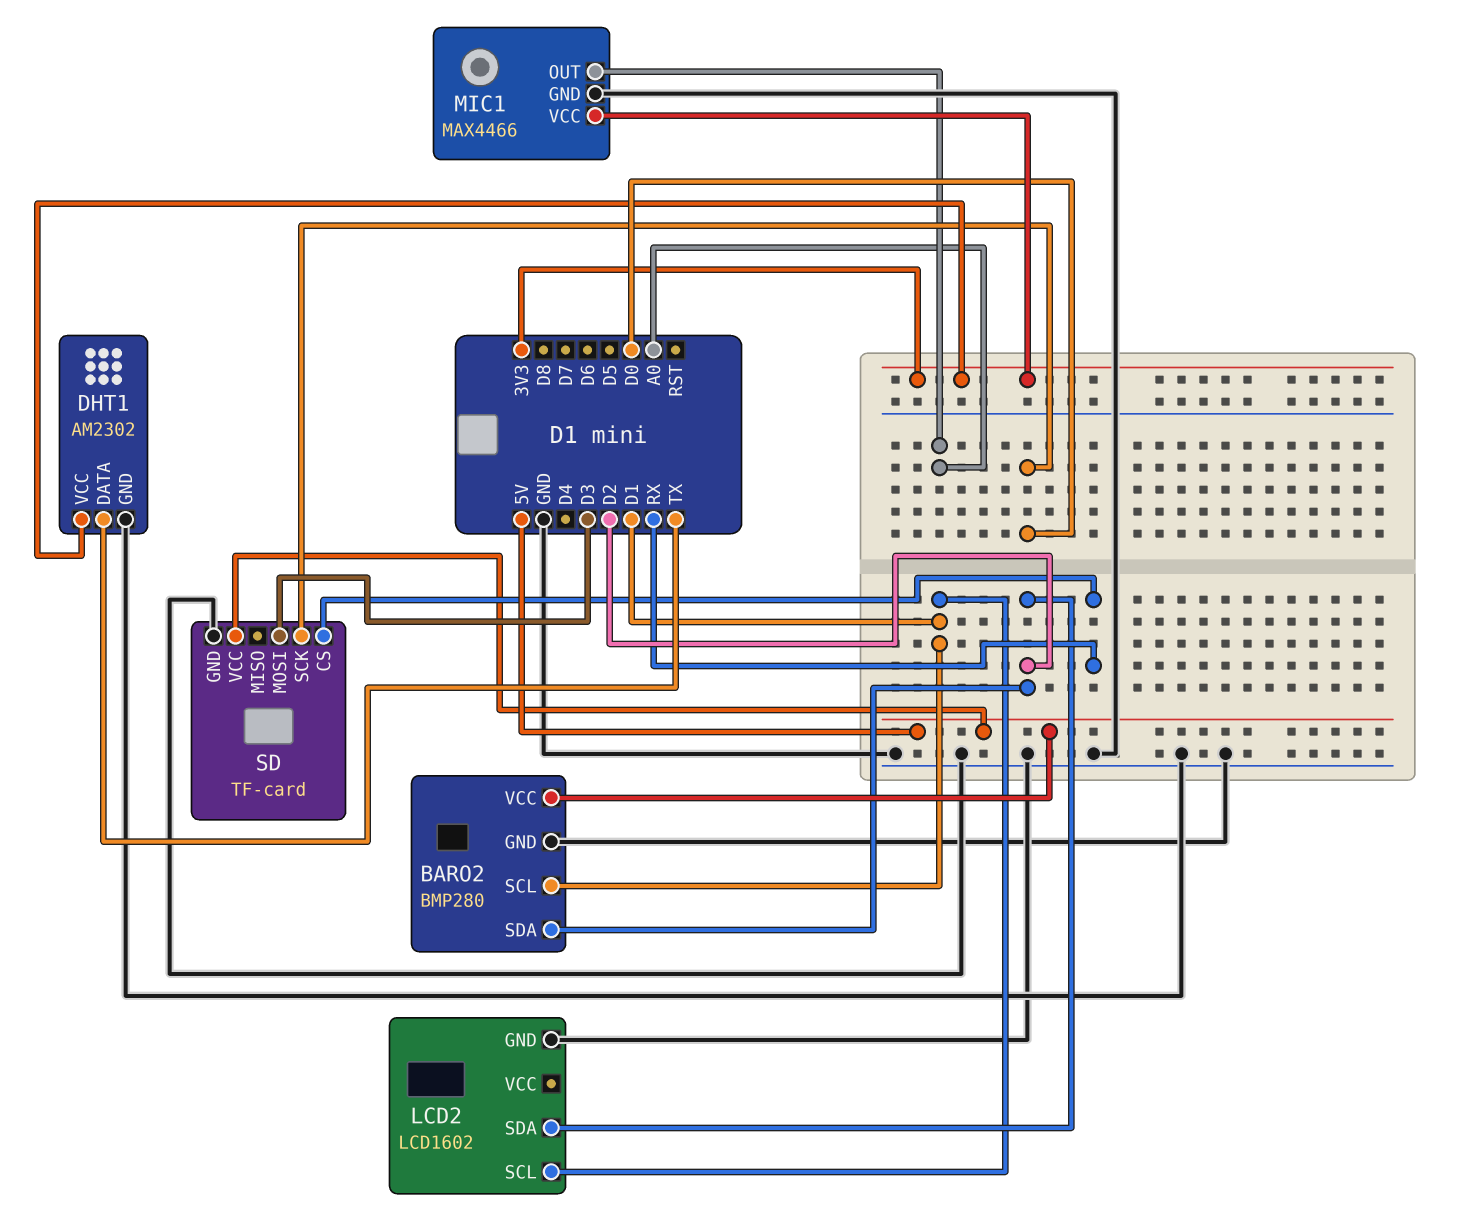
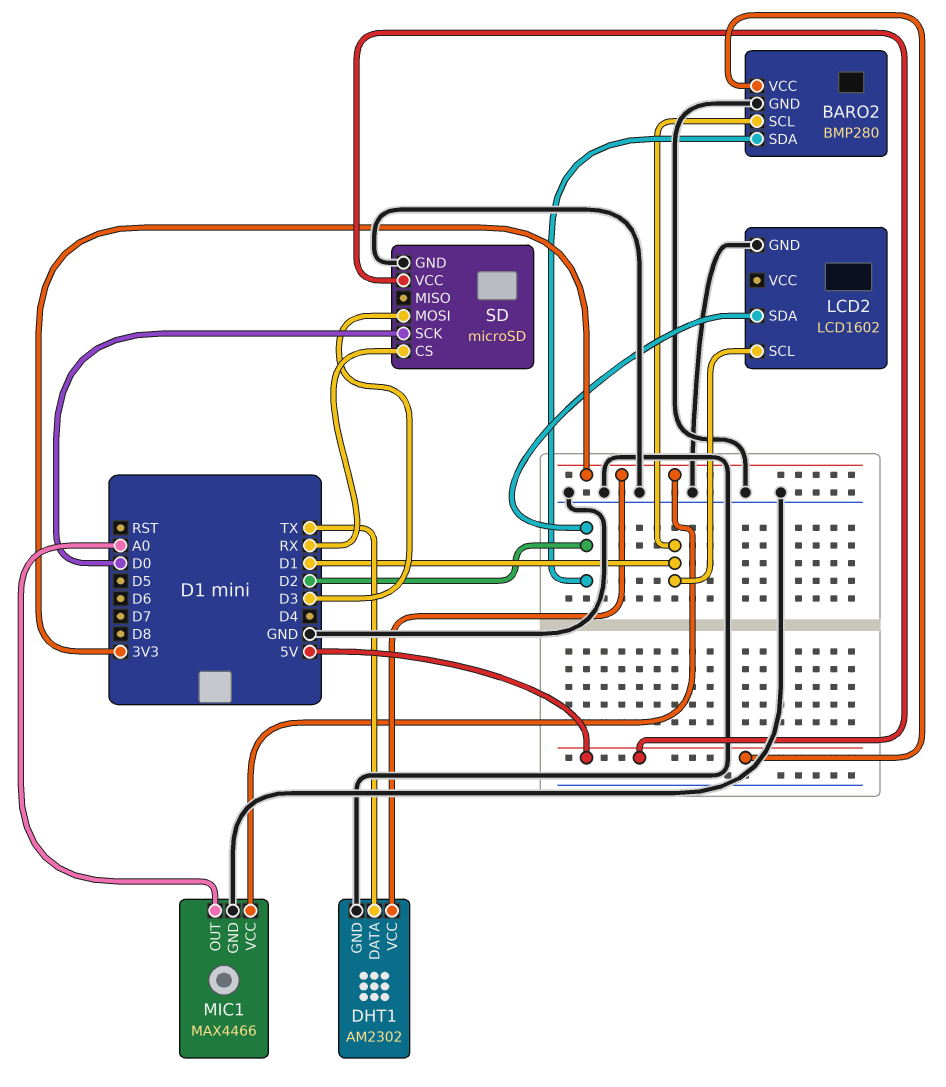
SD: TF-card -> microSD

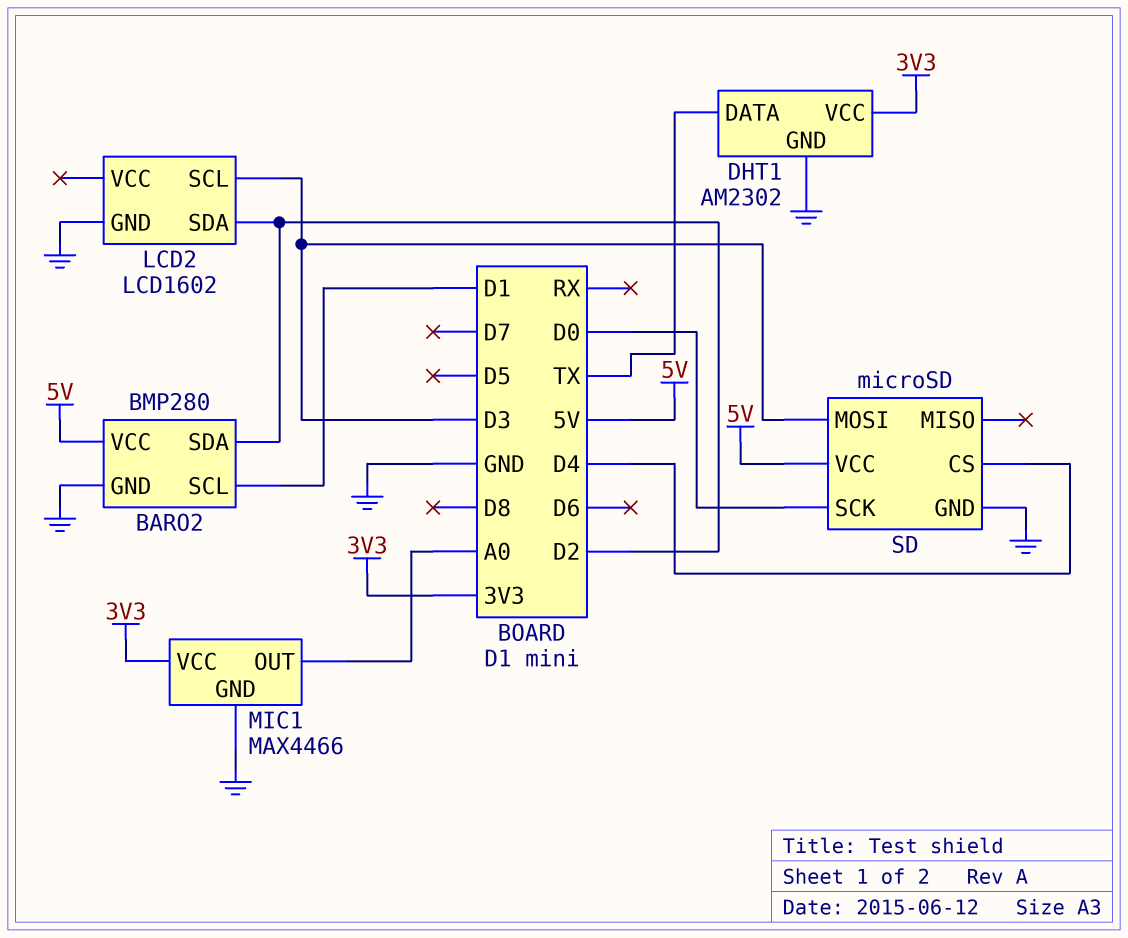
LCD2 pin SCL: D1 -> D3
SD pin CS: RX -> D4

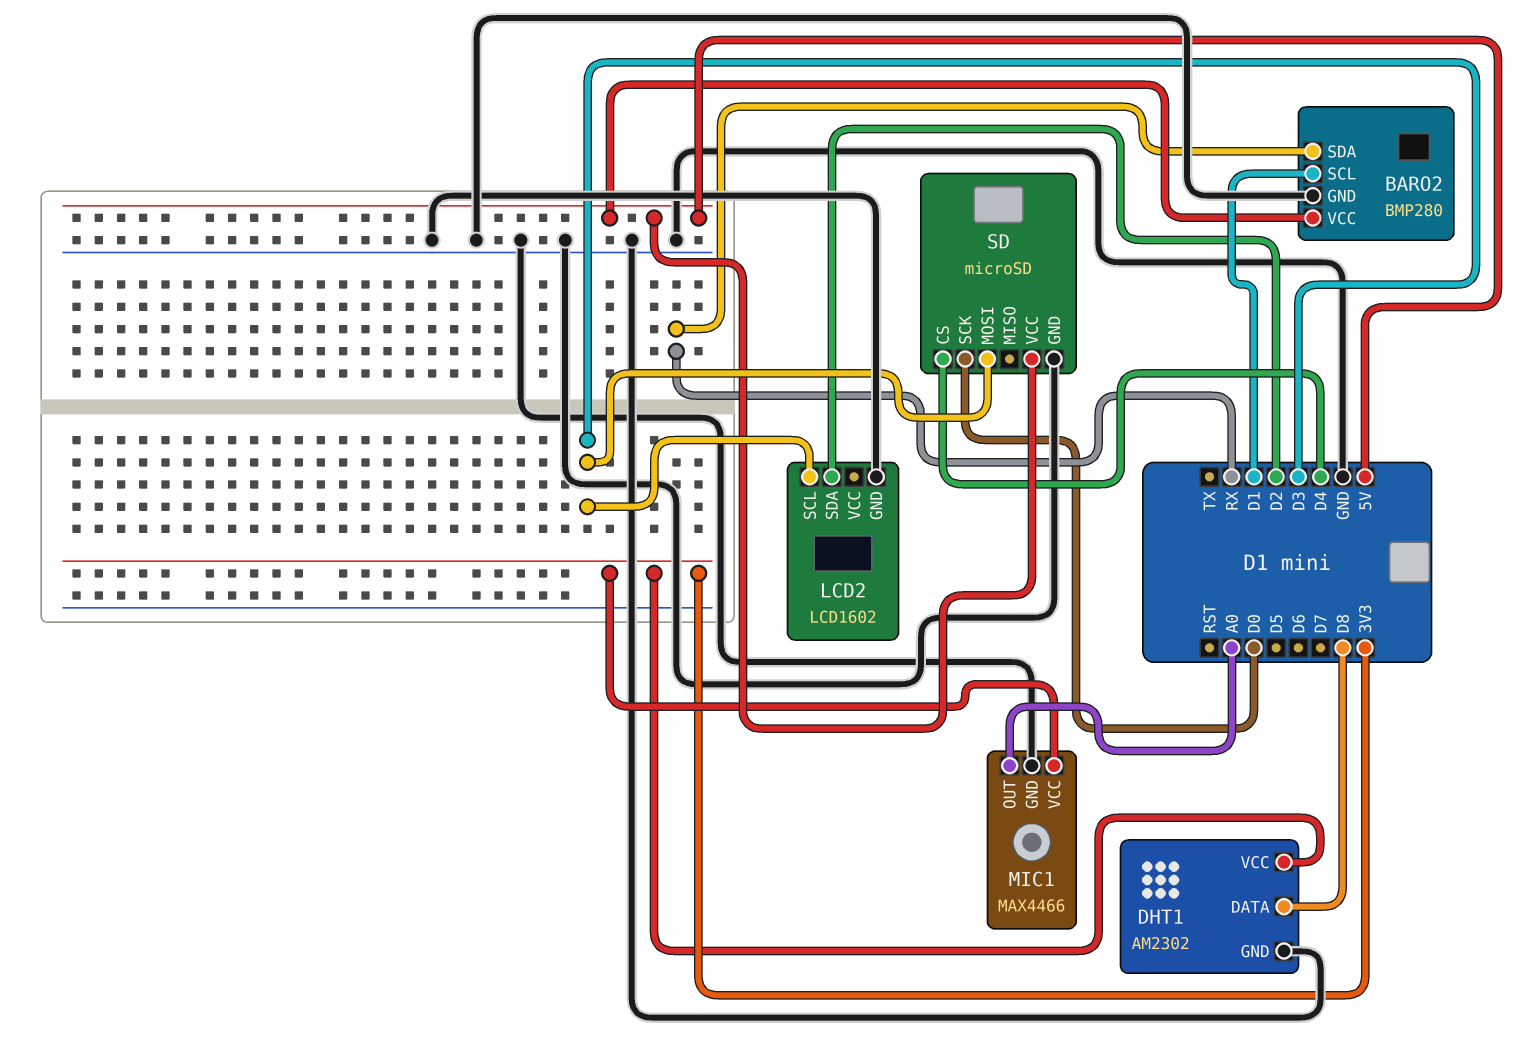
BARO2 pin SDA: D2 -> RX
DHT1 pin DATA: TX -> D8

